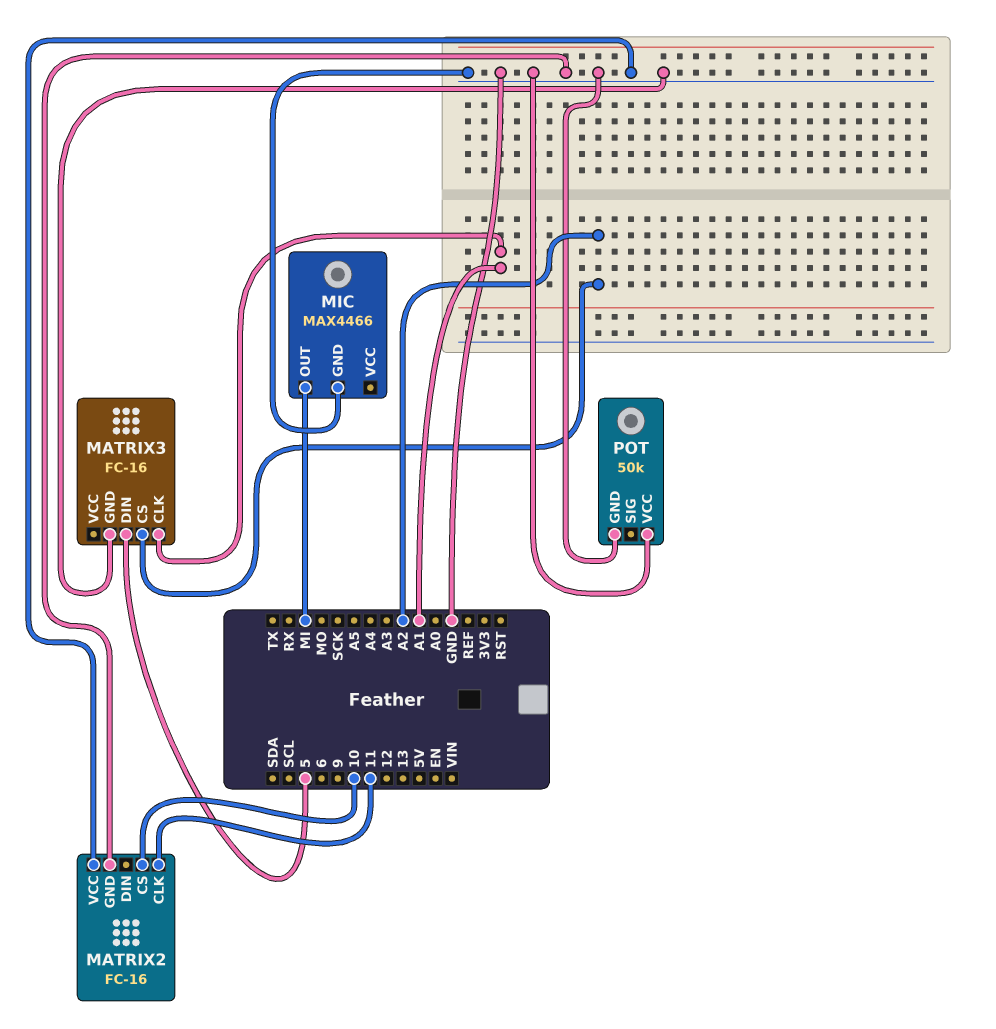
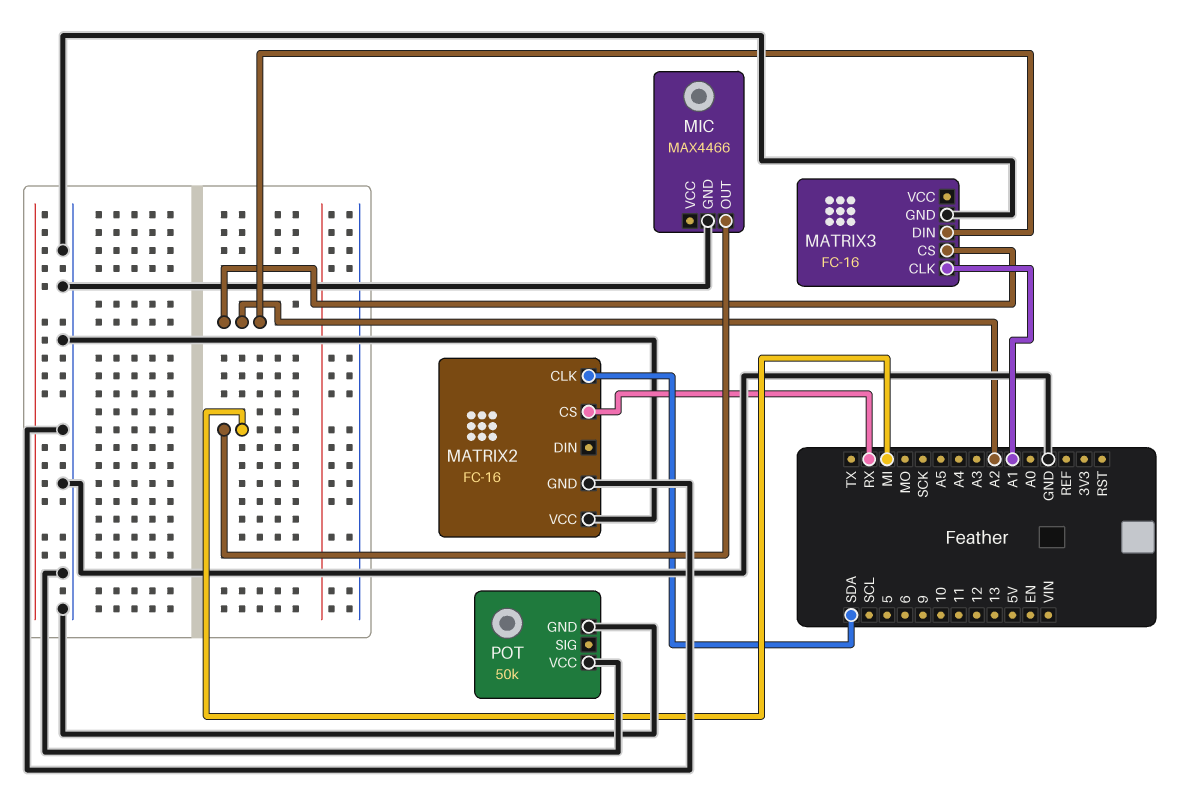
MATRIX2 pin CLK: 11 -> SDA
MATRIX2 pin CS: 10 -> RX
MATRIX3 pin DIN: 5 -> A2

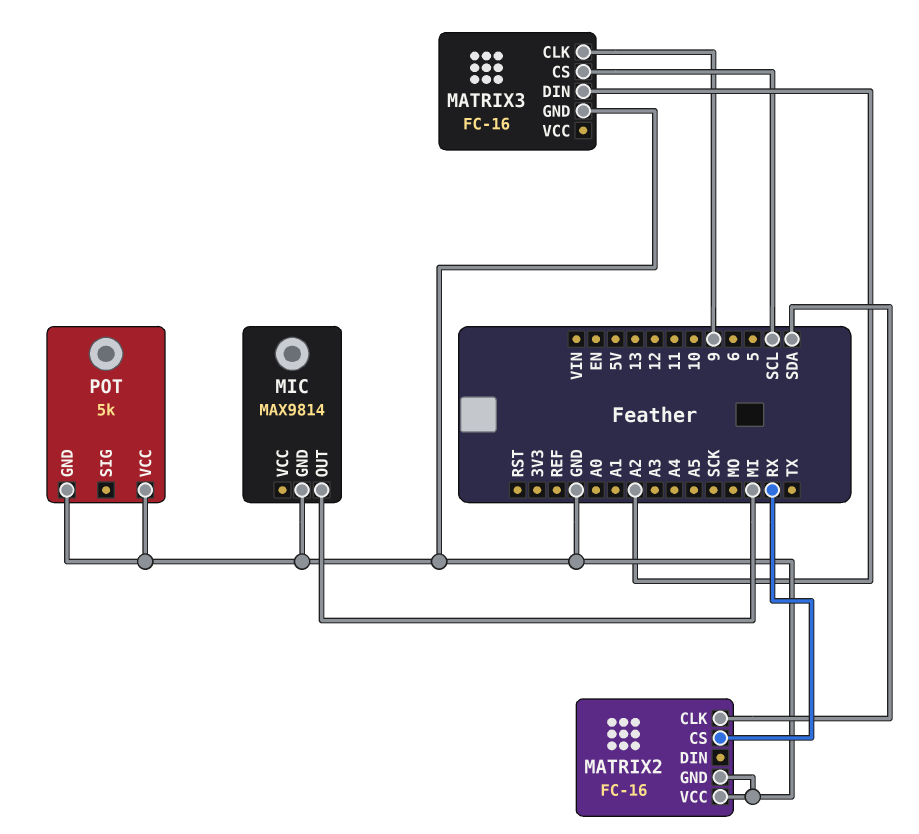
MATRIX3 pin CLK: A1 -> 9
MATRIX3 pin CS: A2 -> SCL
MIC: MAX4466 -> MAX9814
POT: 50k -> 5k

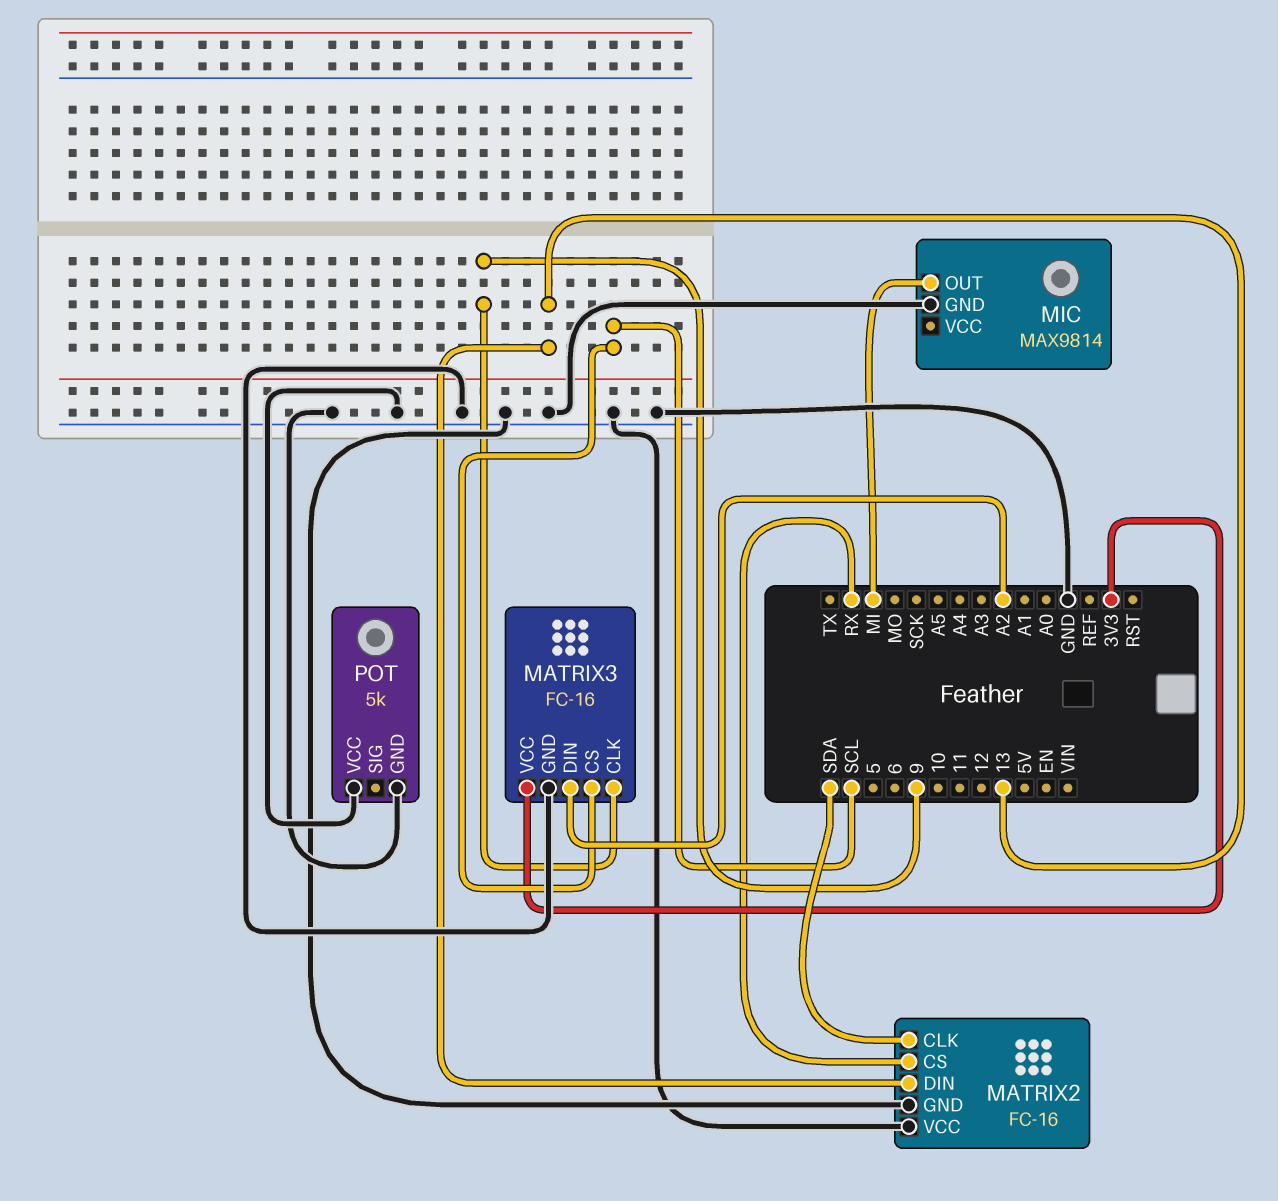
MATRIX2 pin DIN: none -> 13
MATRIX3 pin VCC: none -> 3V3

